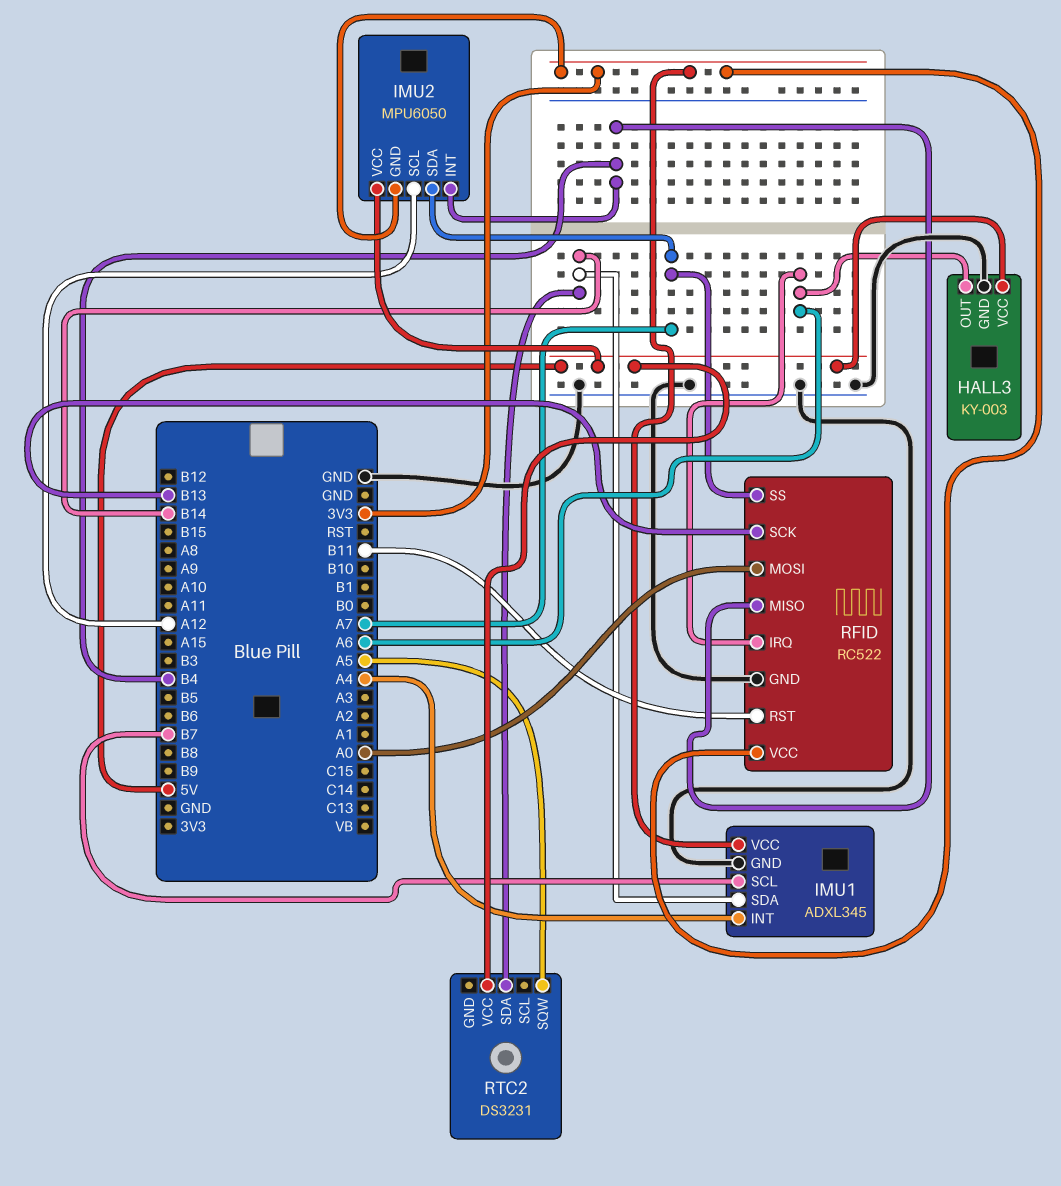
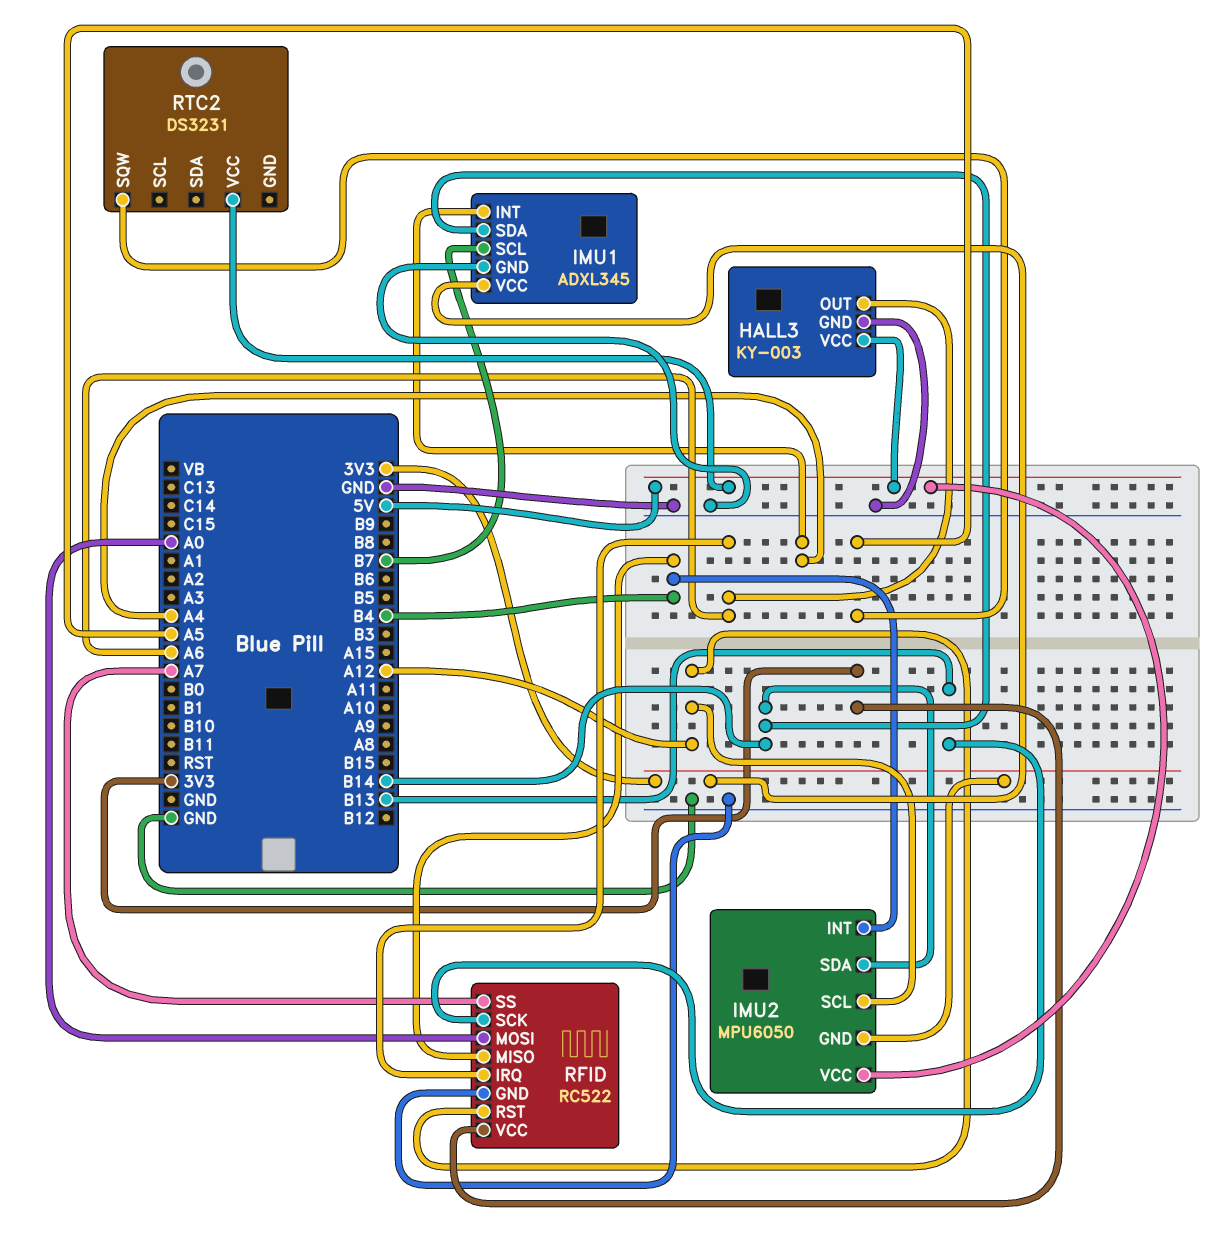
IMU2 pin SDA: A7 -> B14
RFID pin RST: B11 -> A12
RTC2 pin SDA: B14 -> none

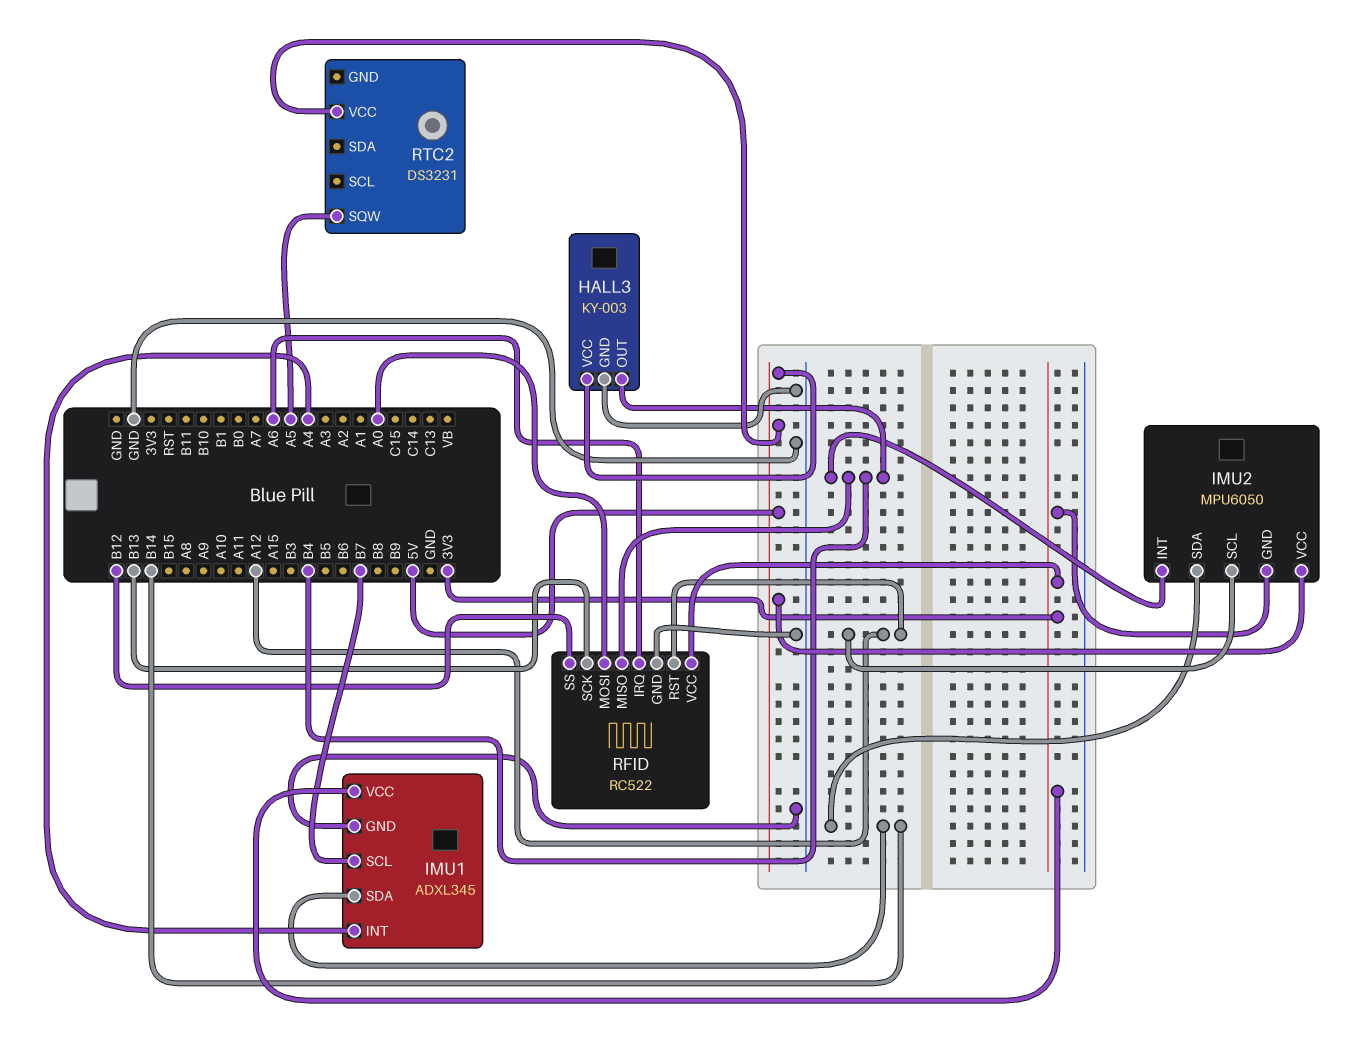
HALL3 pin OUT: A6 -> B4
RFID pin SS: A7 -> B12

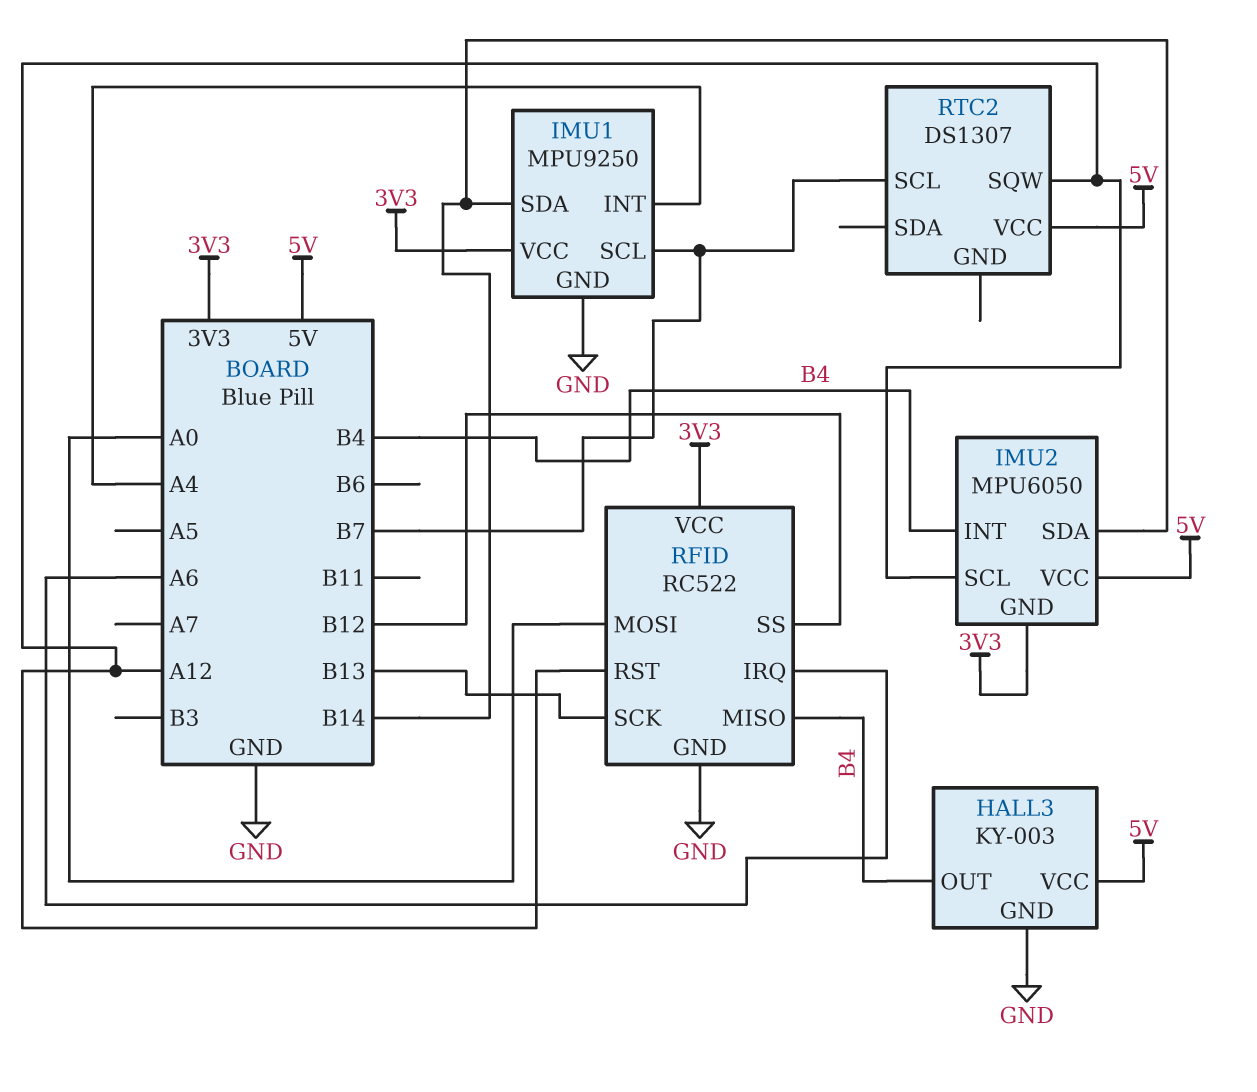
IMU1: ADXL345 -> MPU9250
RTC2: DS3231 -> DS1307
RTC2 pin SCL: none -> B7
RTC2 pin SQW: A5 -> A12

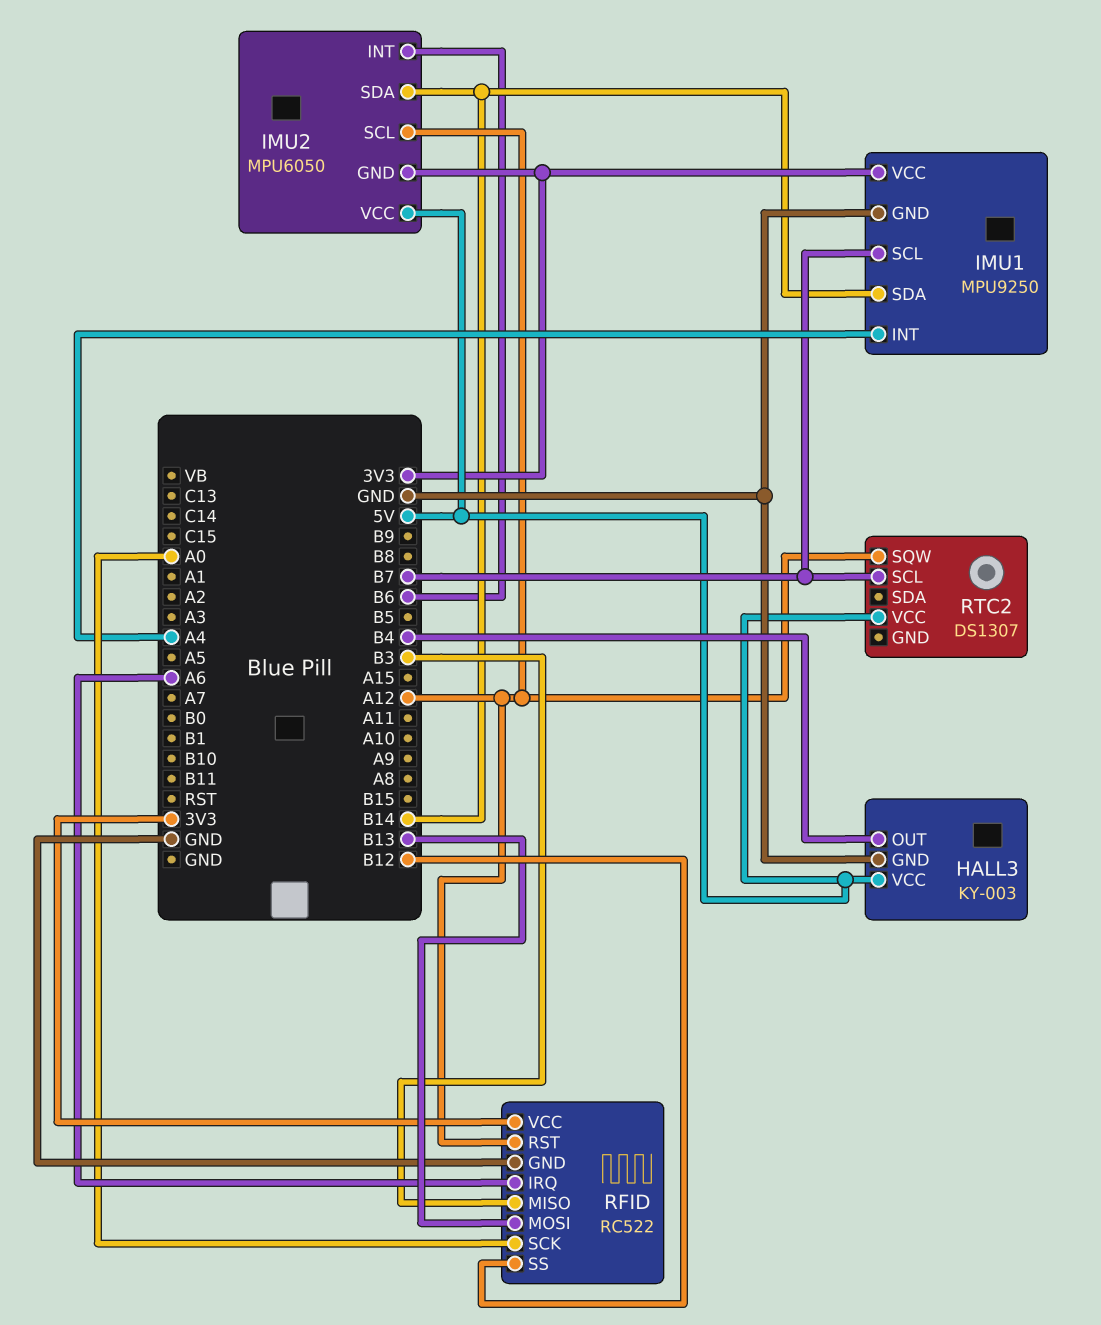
IMU2 pin INT: B4 -> B6
RFID pin MISO: B4 -> B3
RFID pin MOSI: A0 -> B13
RFID pin SCK: B13 -> A0

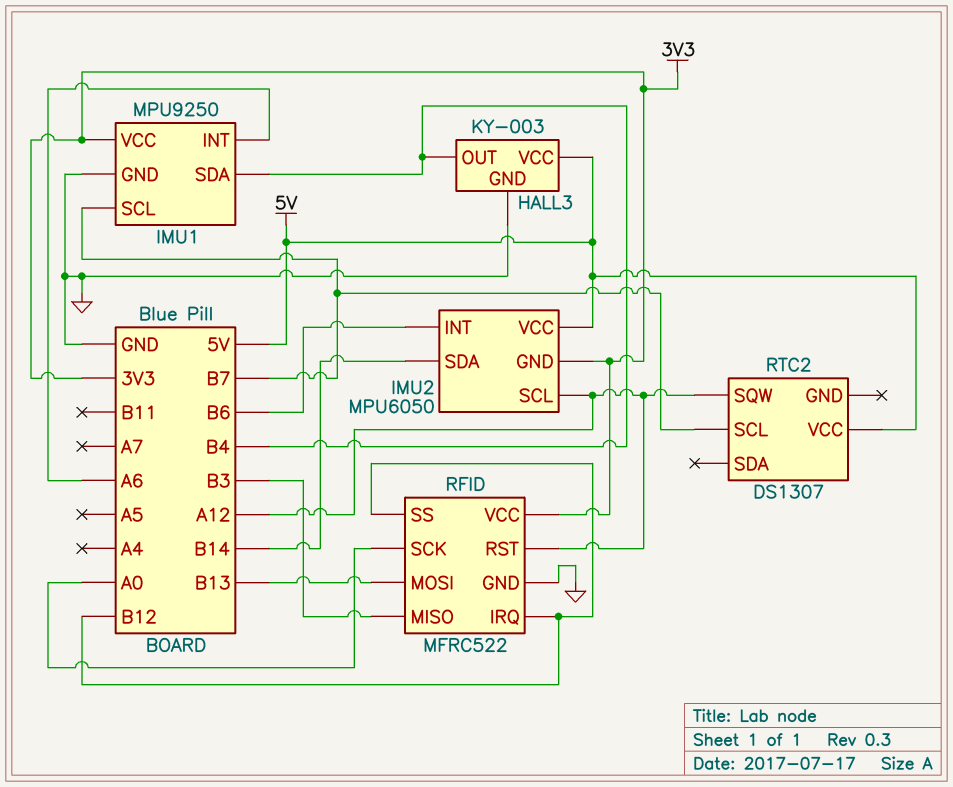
IMU1 pin INT: A4 -> A6
IMU1 pin SDA: B14 -> B4
RFID: RC522 -> MFRC522
RFID pin IRQ: A6 -> B12

